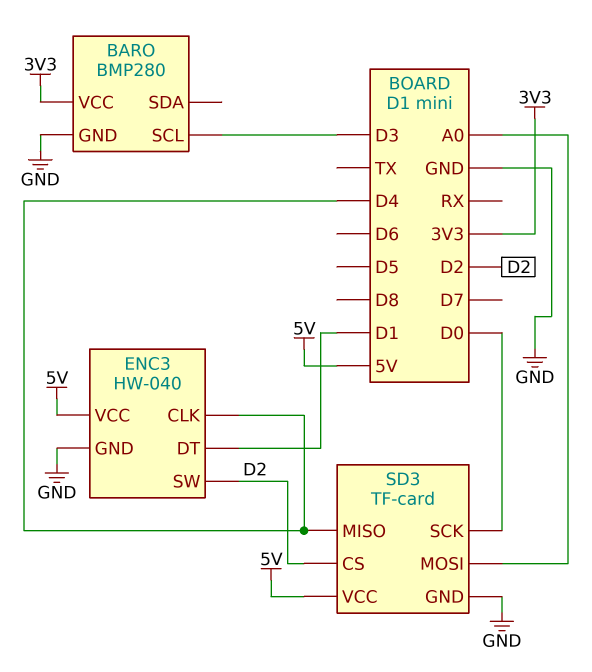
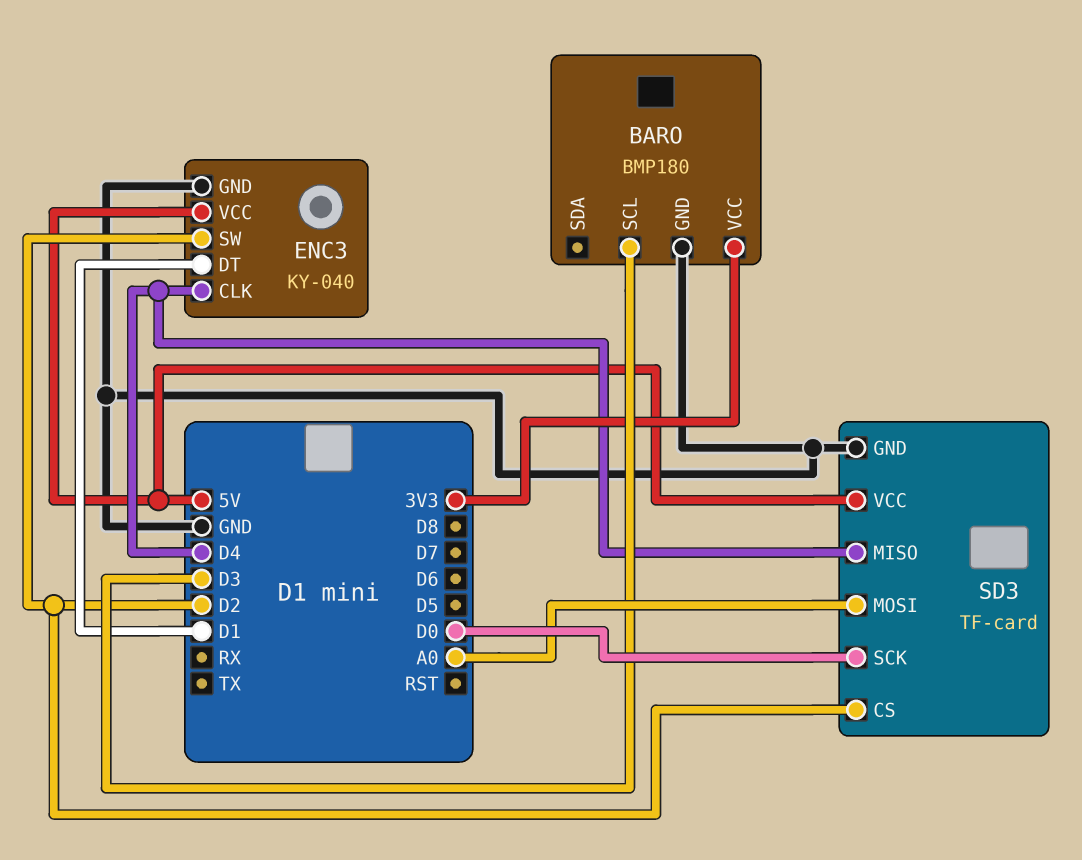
BARO: BMP280 -> BMP180
ENC3: HW-040 -> KY-040

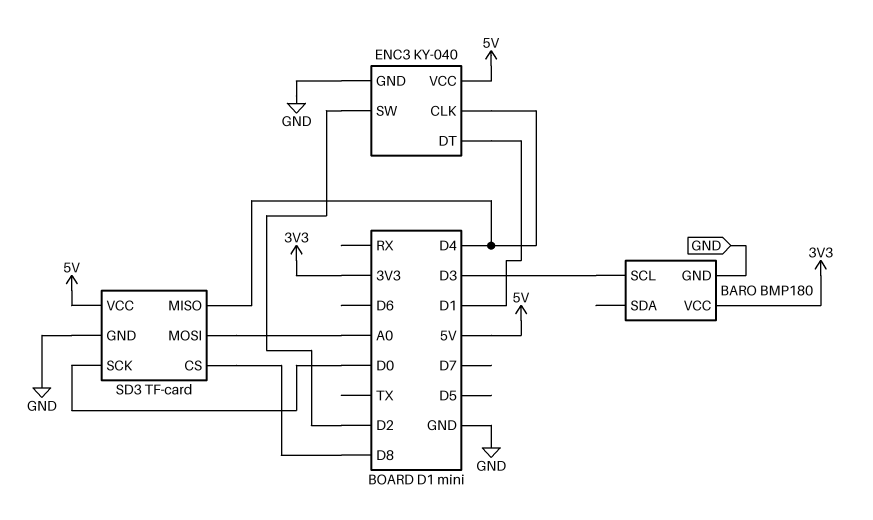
SD3 pin CS: D2 -> D8

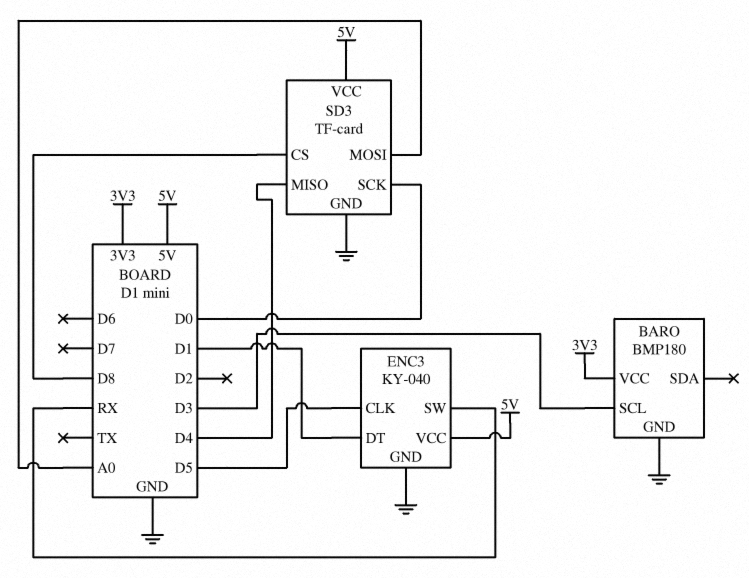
ENC3 pin CLK: D4 -> D5
ENC3 pin SW: D2 -> RX

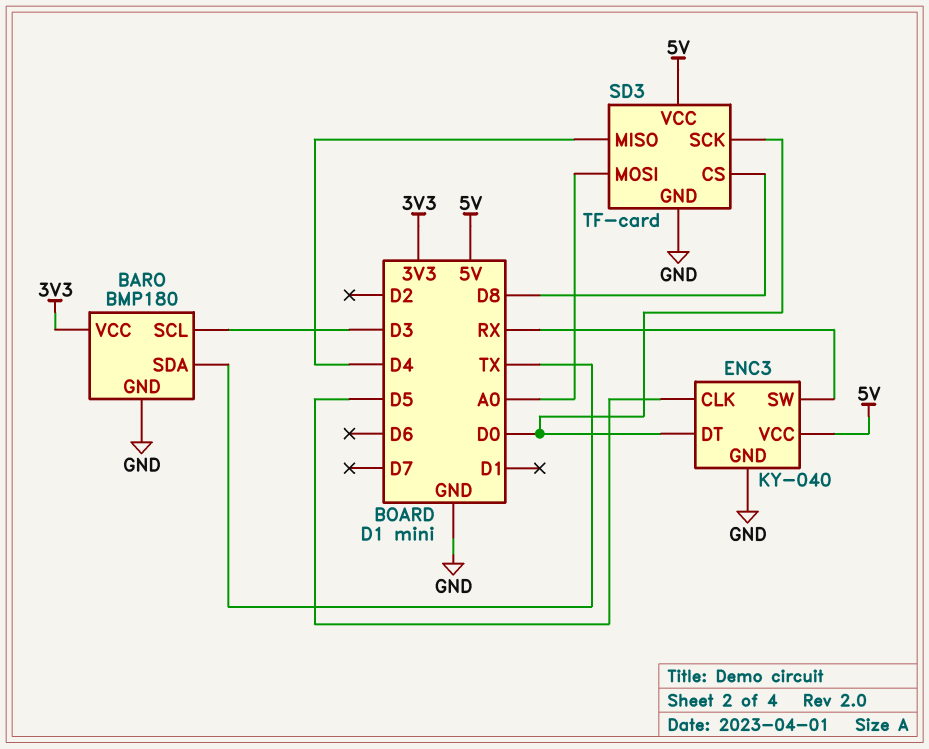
BARO pin SDA: none -> TX
ENC3 pin DT: D1 -> D0

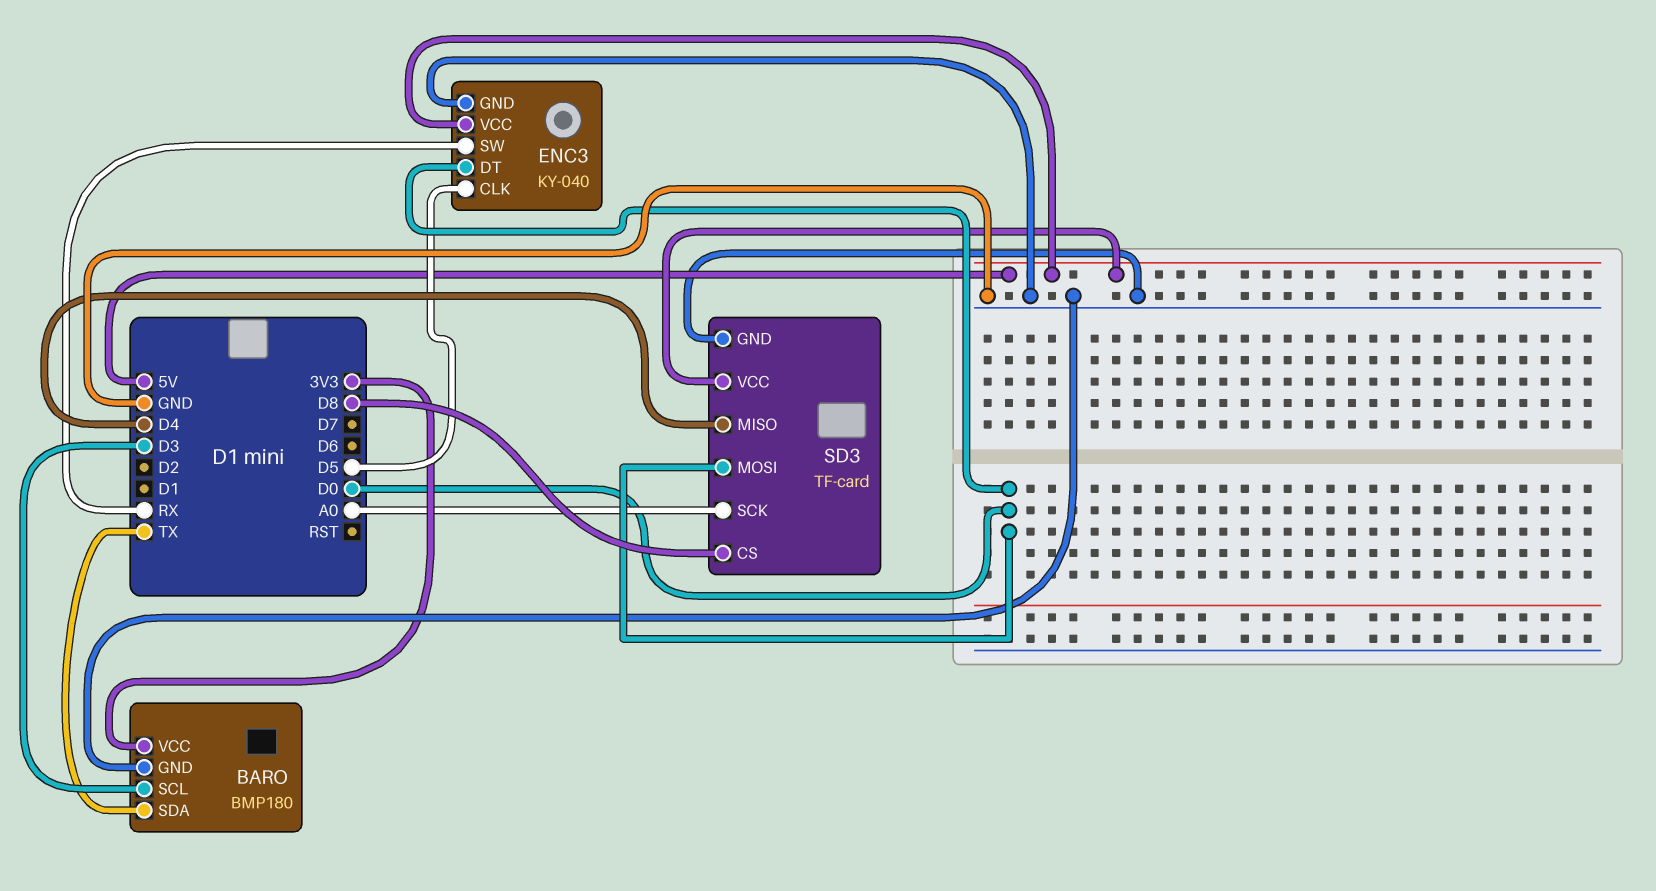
SD3 pin MOSI: A0 -> D0
SD3 pin SCK: D0 -> A0

